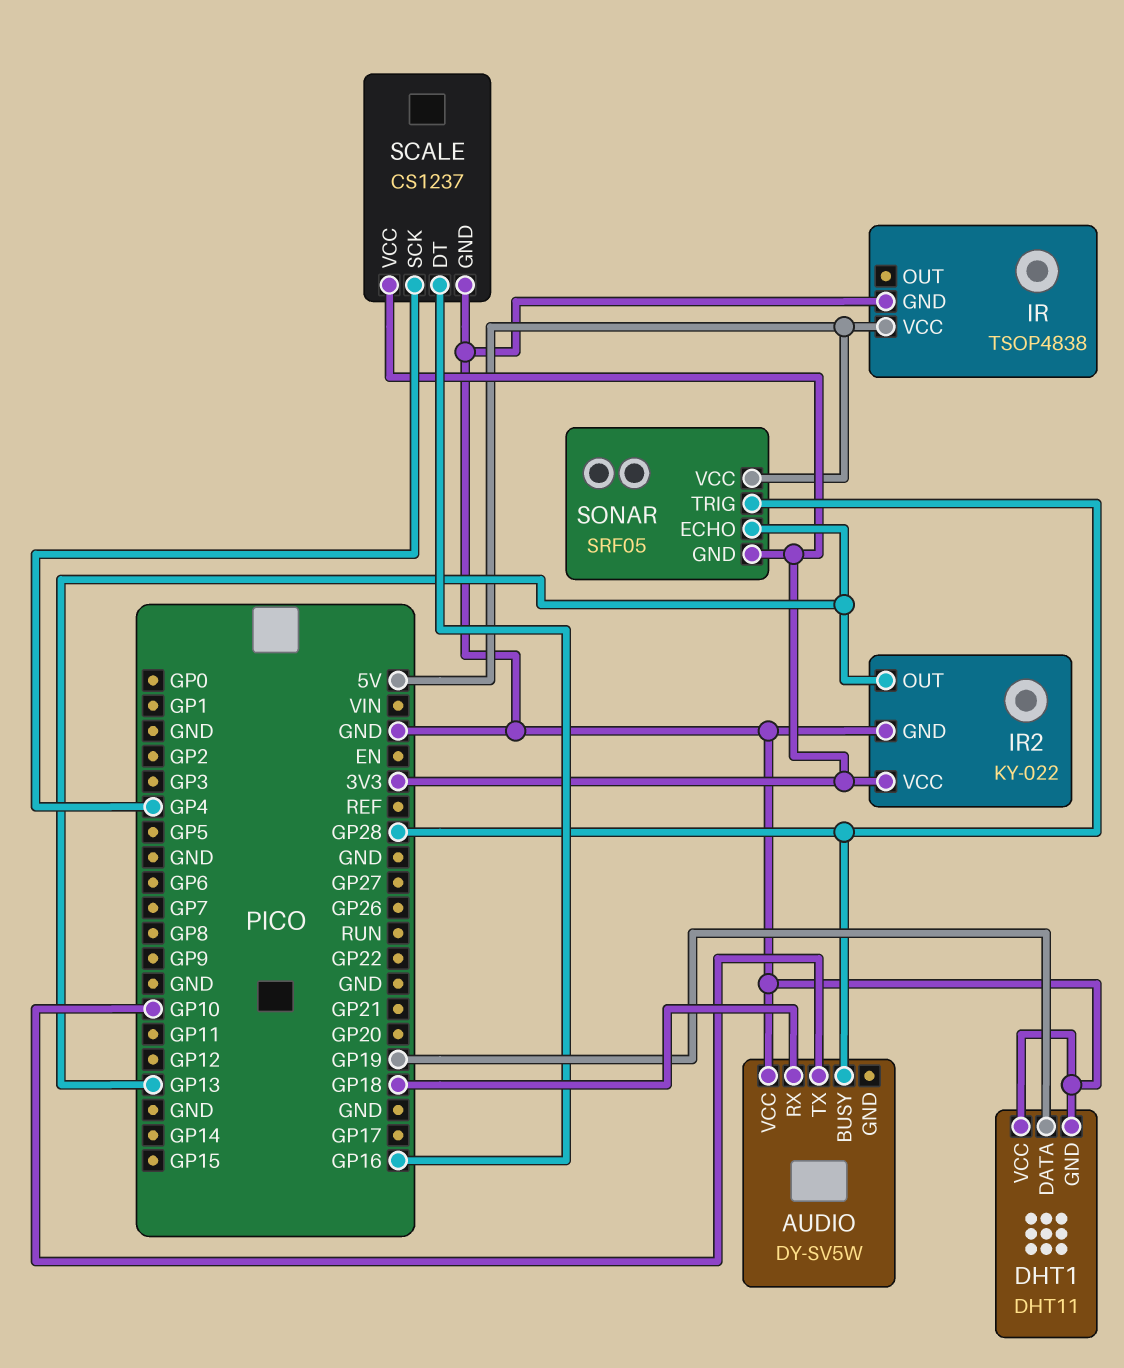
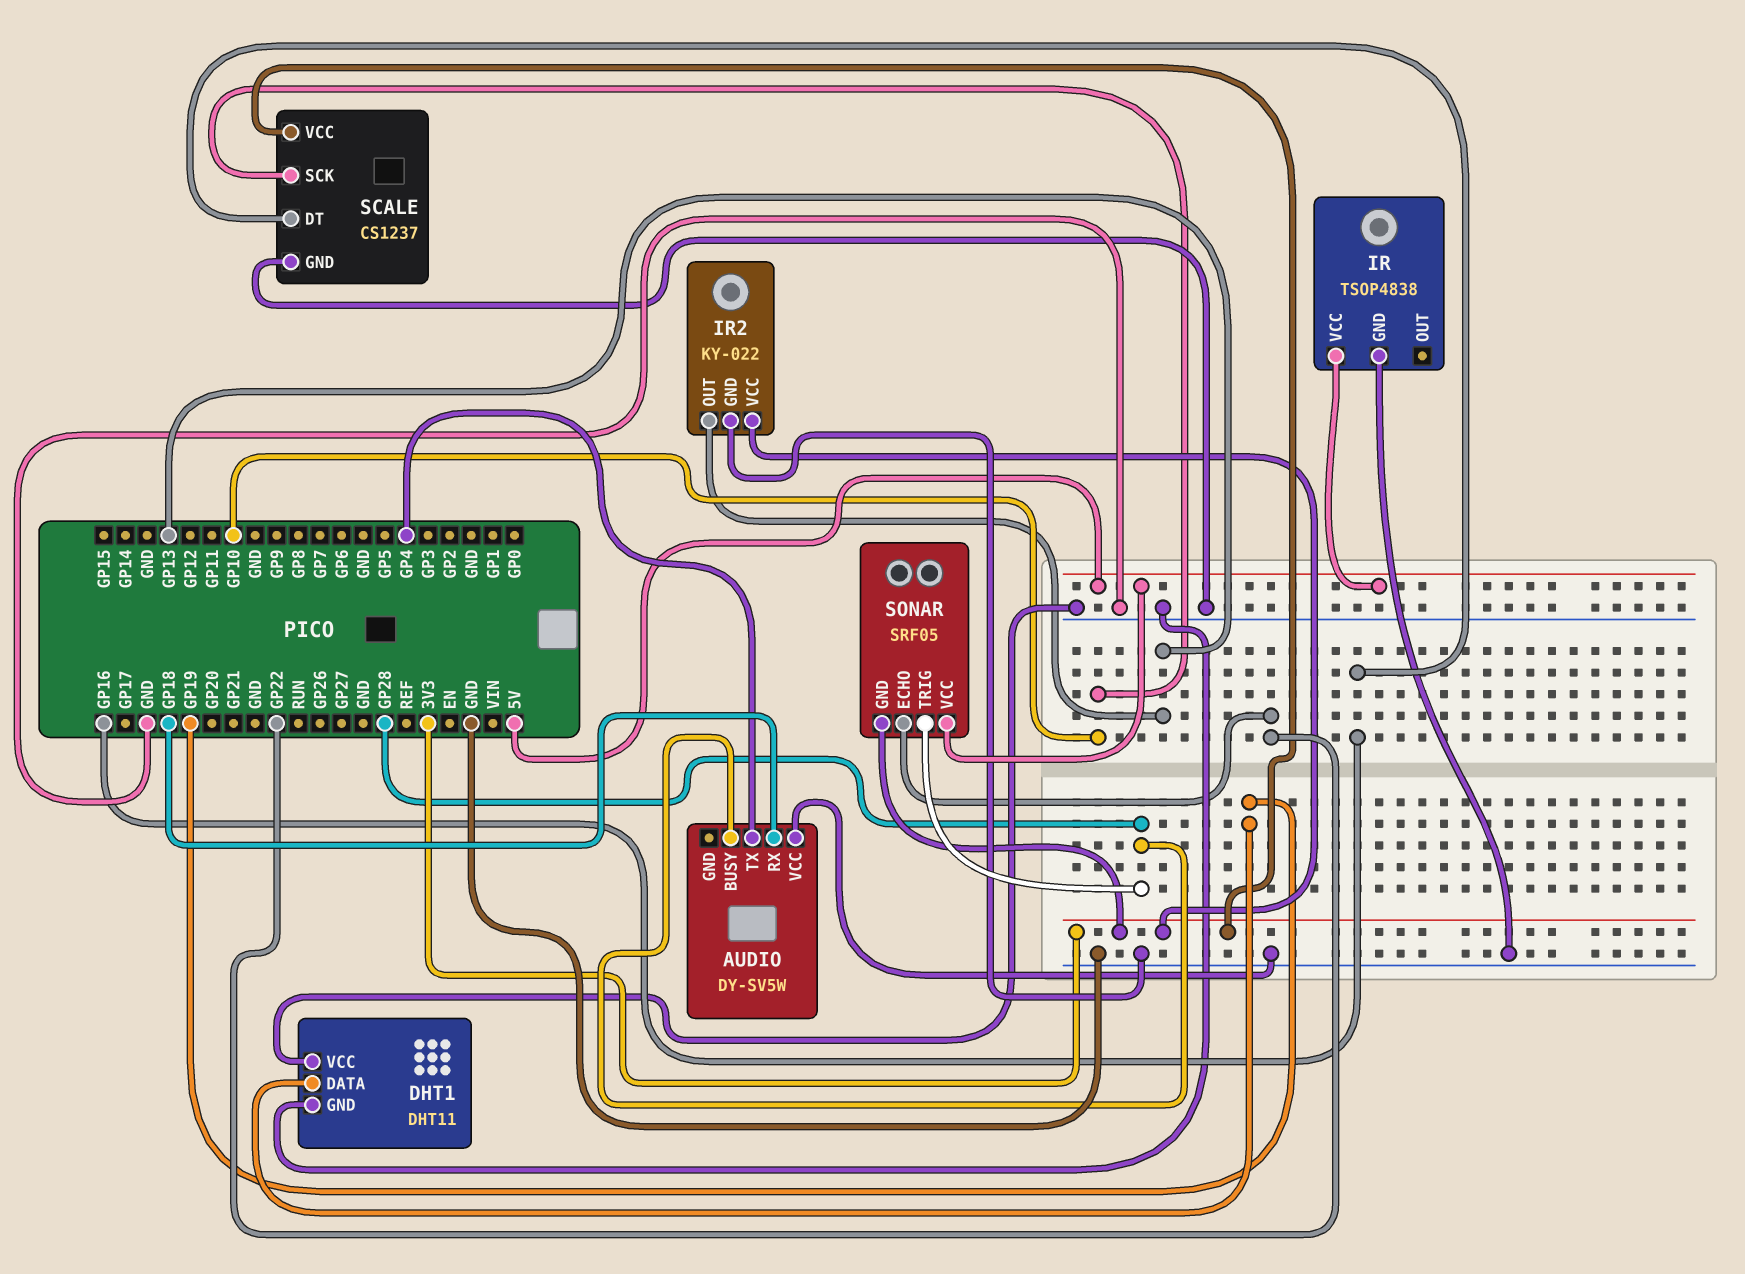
AUDIO pin TX: GP10 -> GP4
SCALE pin SCK: GP4 -> GP10
SONAR pin ECHO: GP13 -> GP22

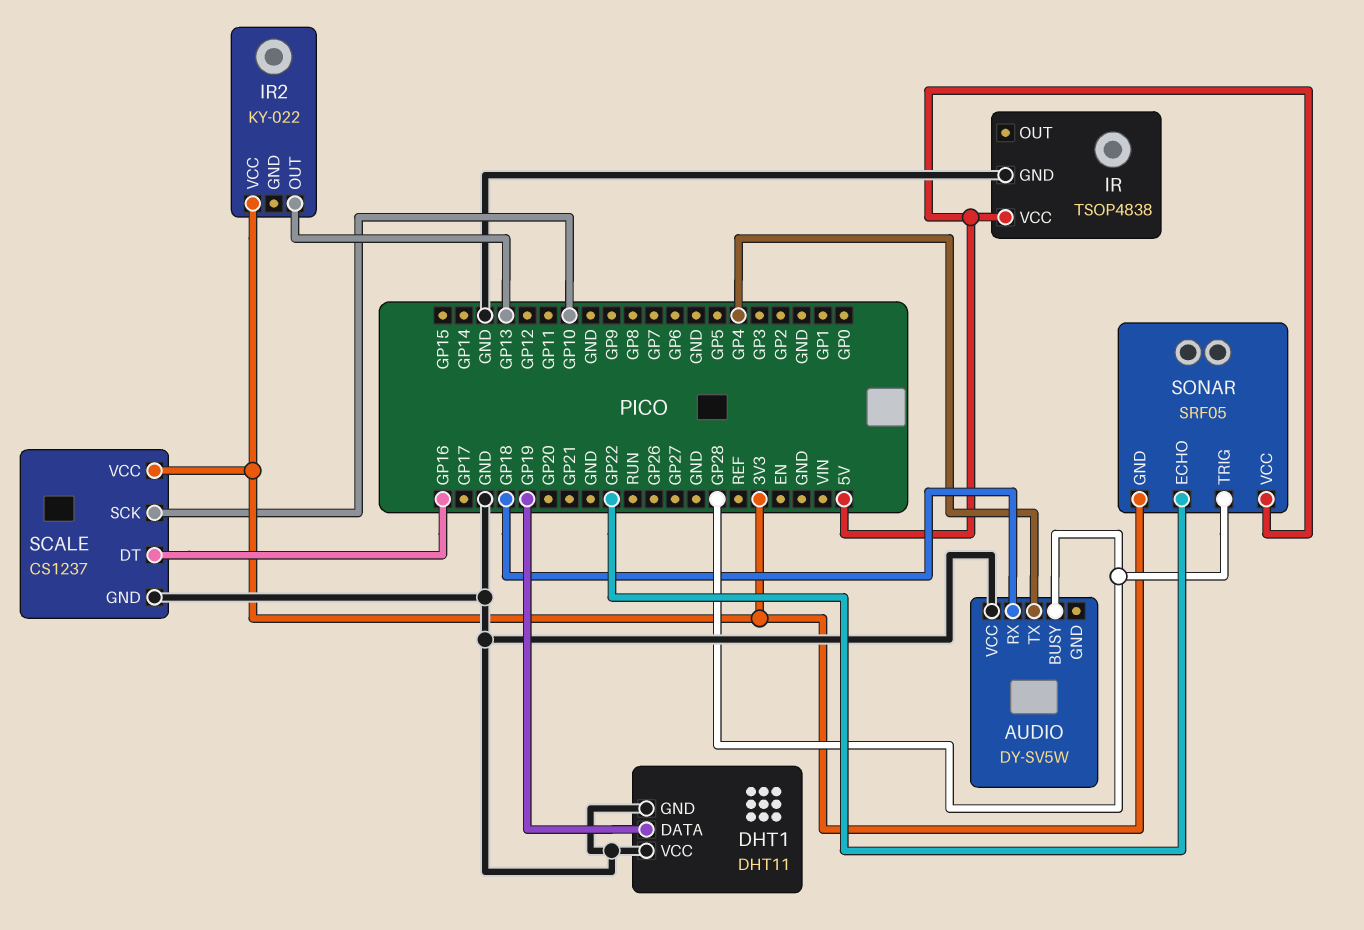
IR2 pin GND: GND -> none

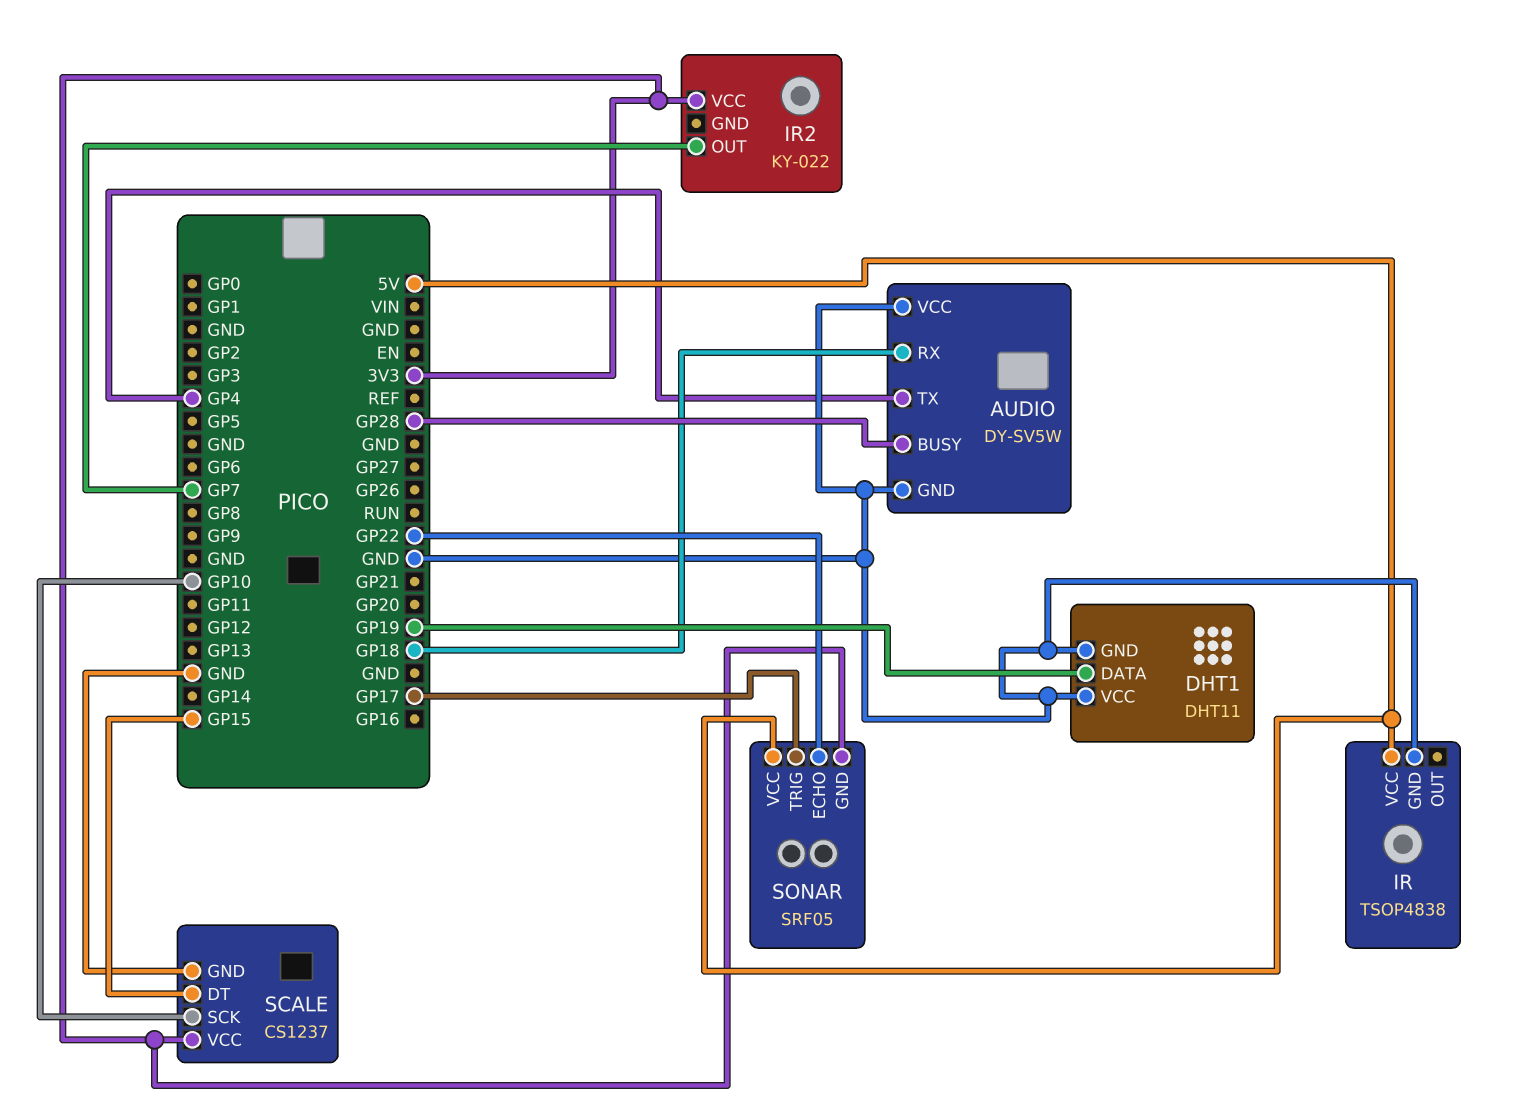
AUDIO pin GND: none -> GND
IR2 pin OUT: GP13 -> GP7
SCALE pin DT: GP16 -> GP15
SONAR pin TRIG: GP28 -> GP17

